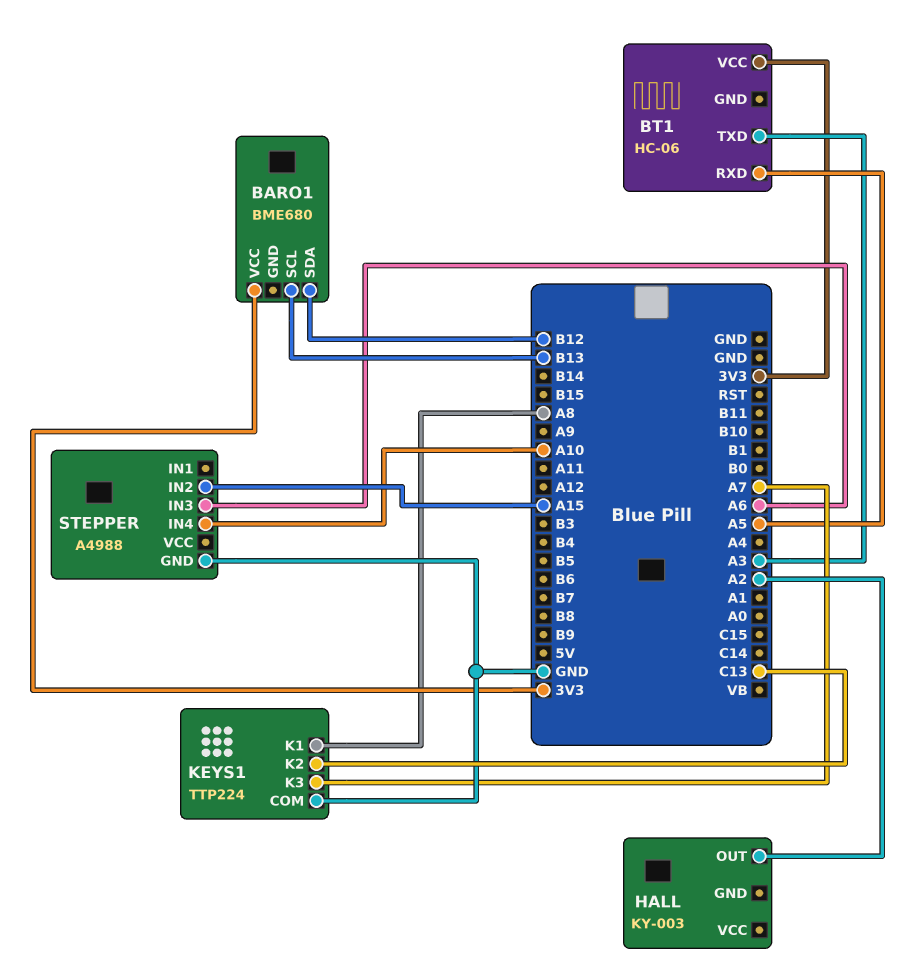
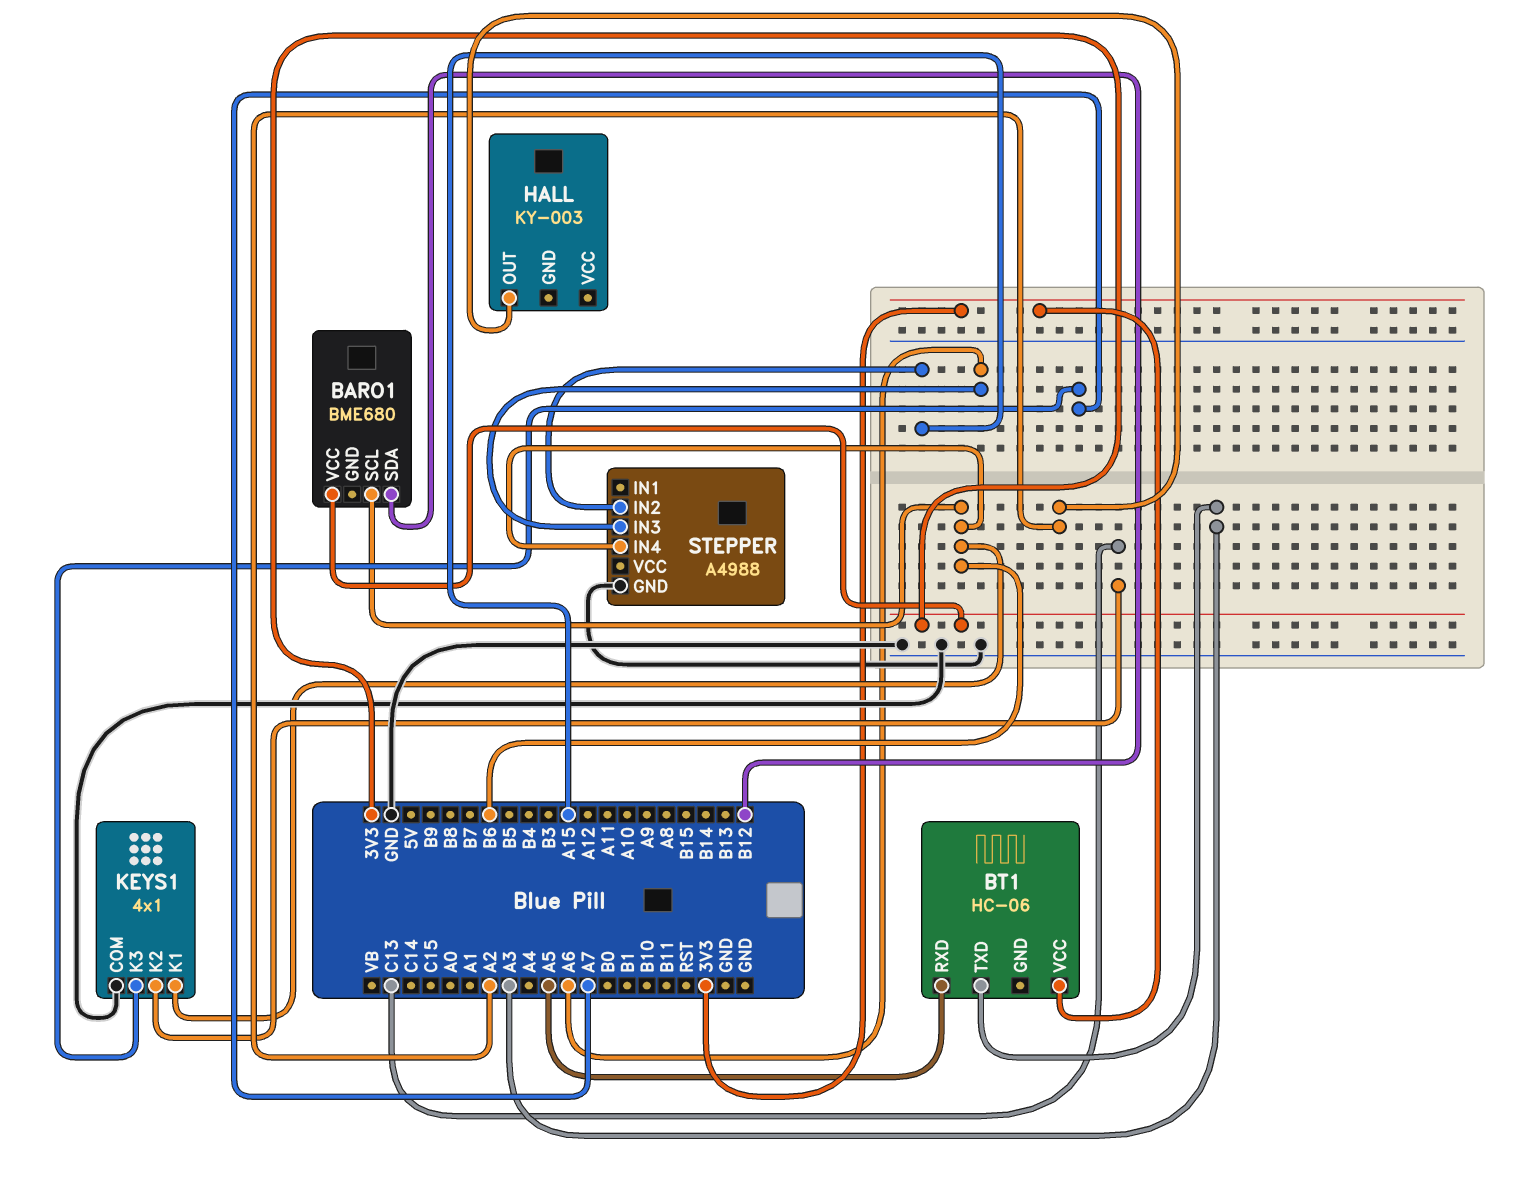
BARO1 pin SCL: B13 -> B6
KEYS1: TTP224 -> 4x1
KEYS1 pin K1: A8 -> B6
STEPPER pin IN4: A10 -> B6

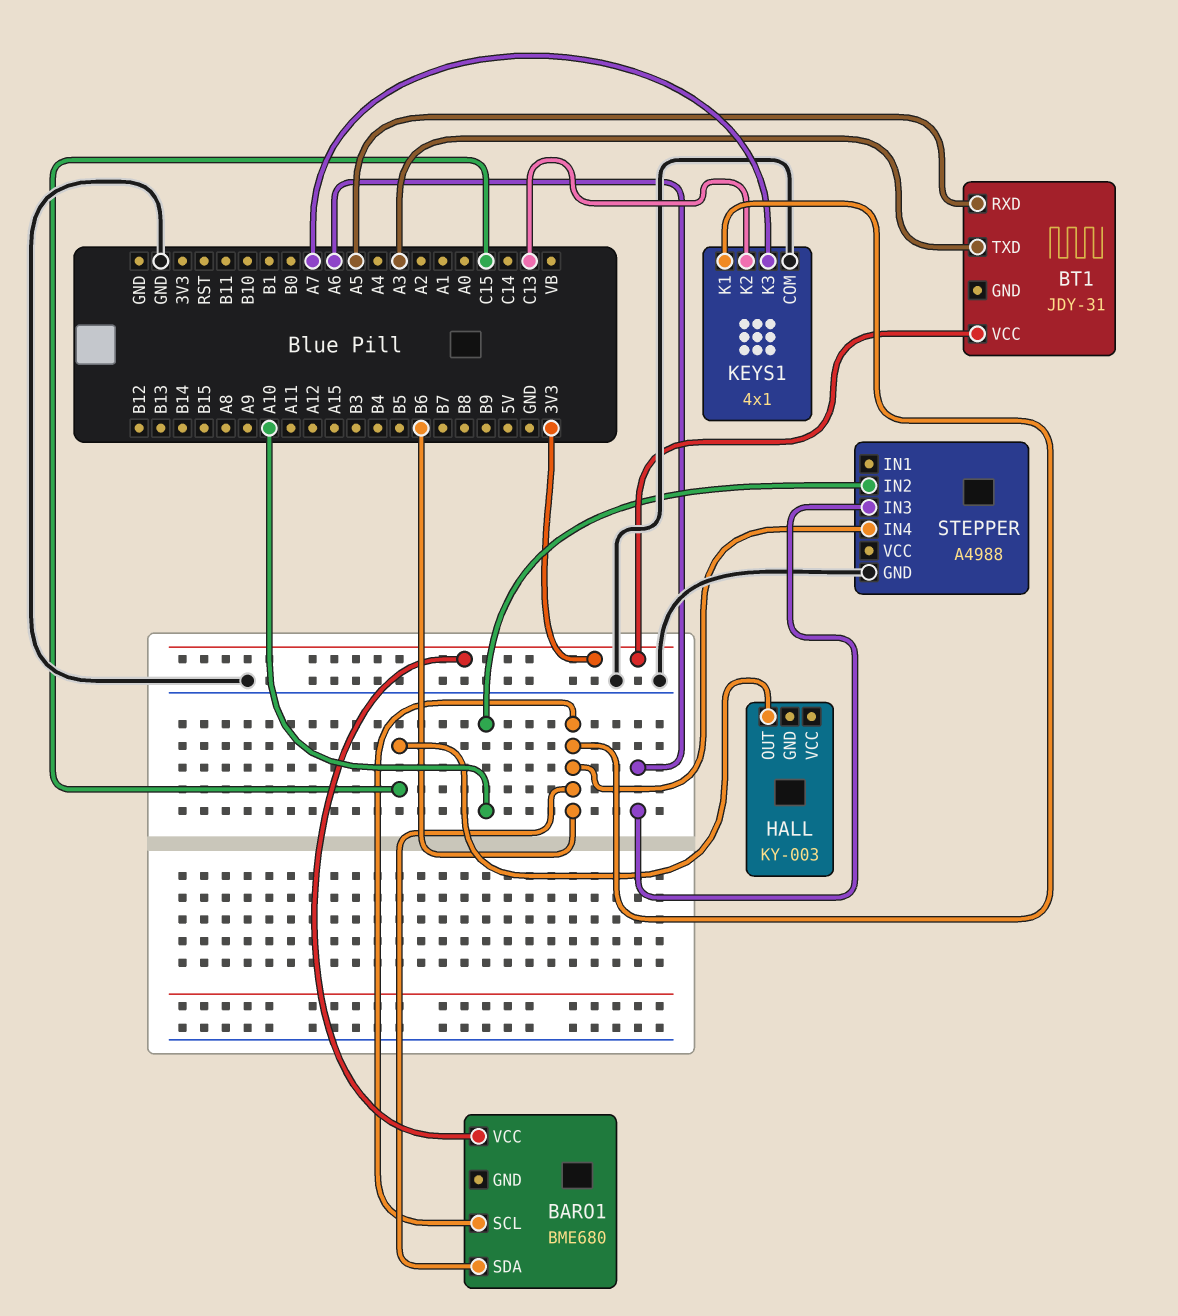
BARO1 pin SDA: B12 -> B6
BT1: HC-06 -> JDY-31
HALL pin OUT: A2 -> C15
STEPPER pin IN2: A15 -> A10

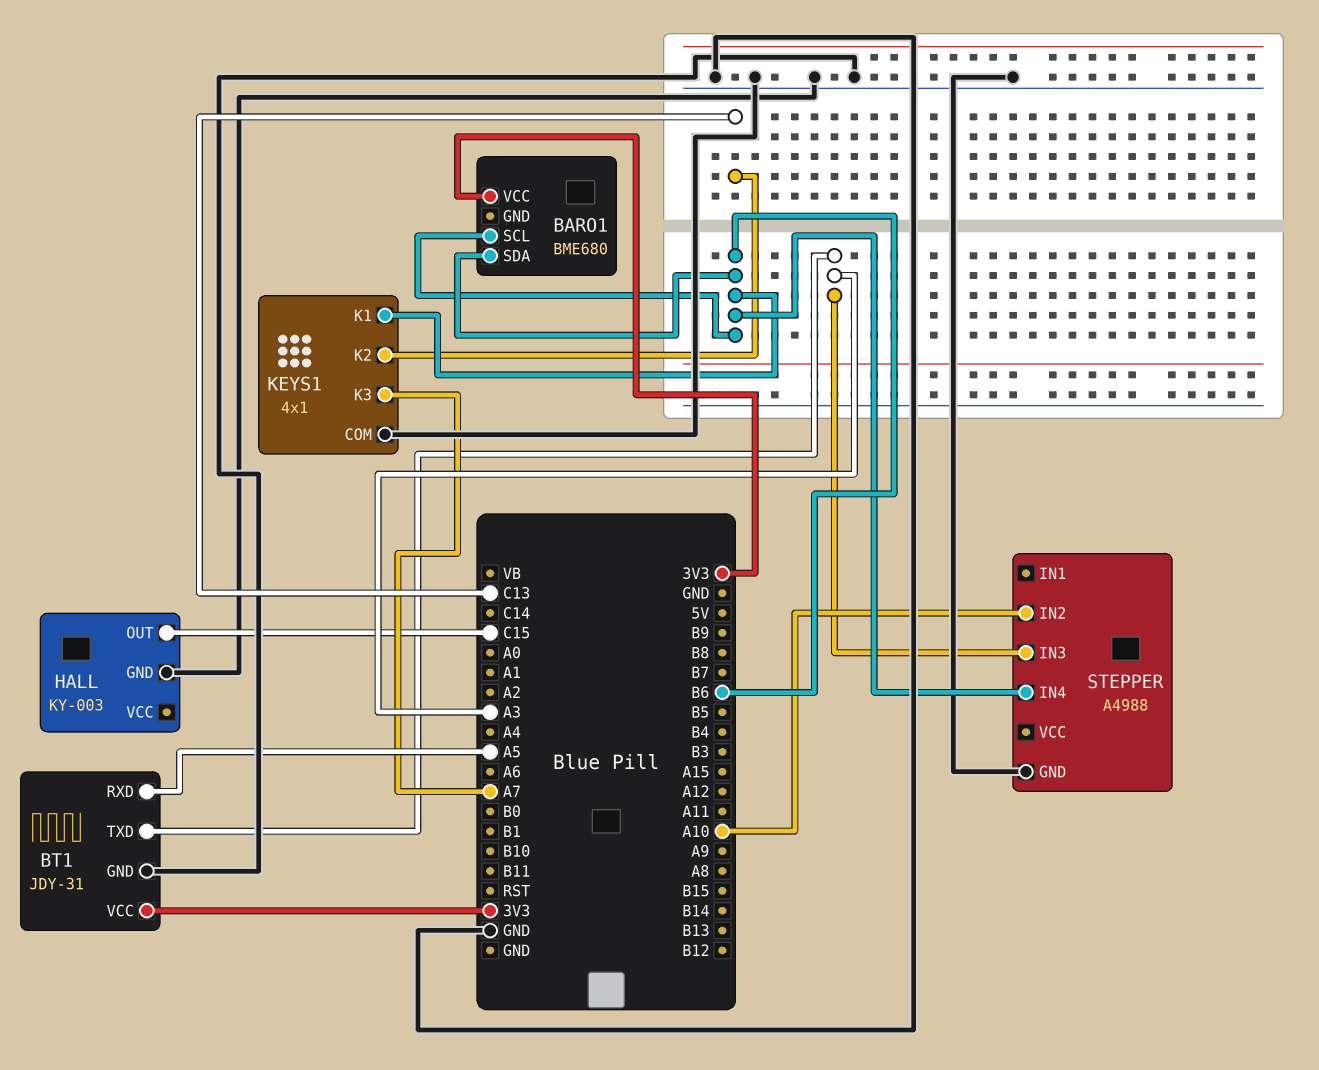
BT1 pin GND: none -> GND
HALL pin GND: none -> GND
STEPPER pin IN3: A6 -> A3

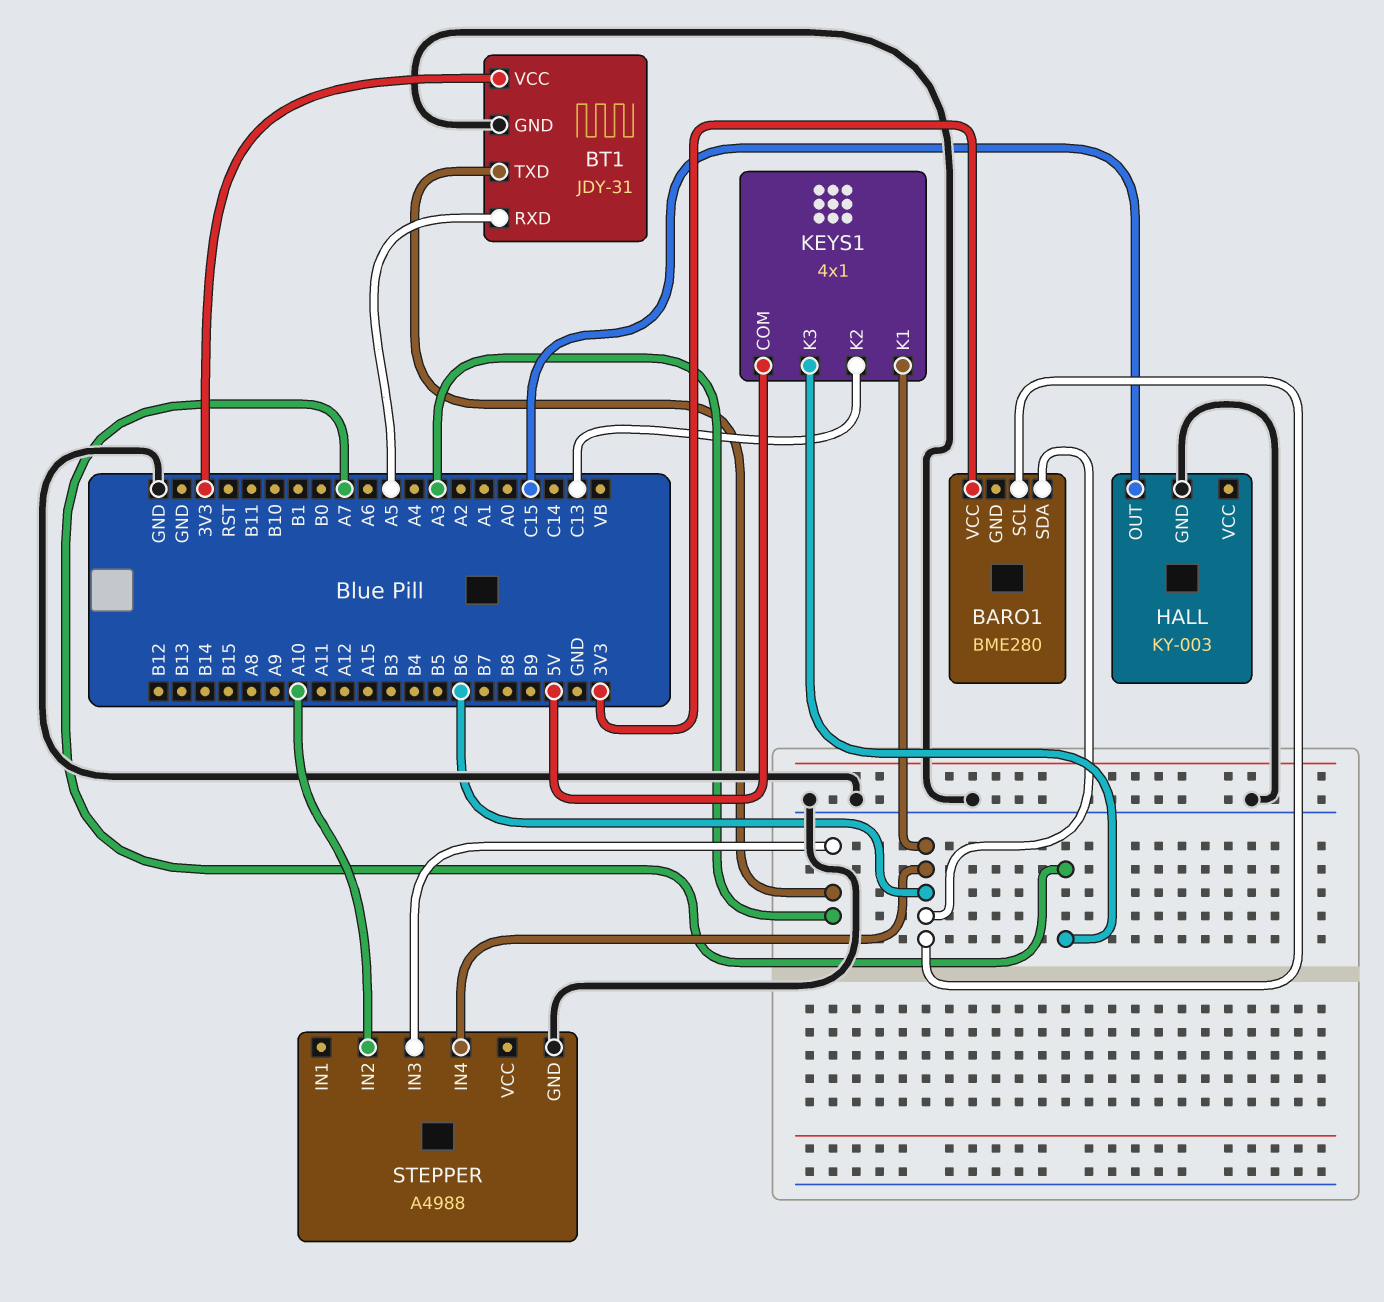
BARO1: BME680 -> BME280
KEYS1 pin COM: GND -> 5V

